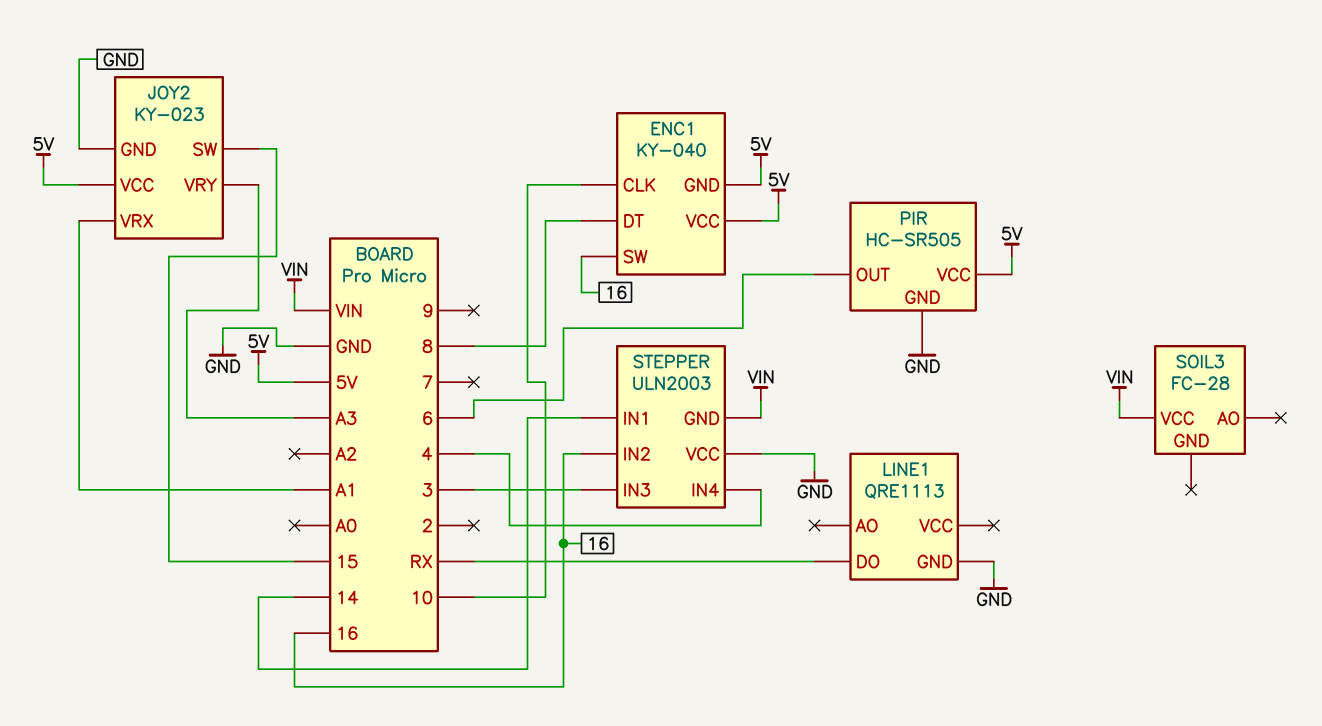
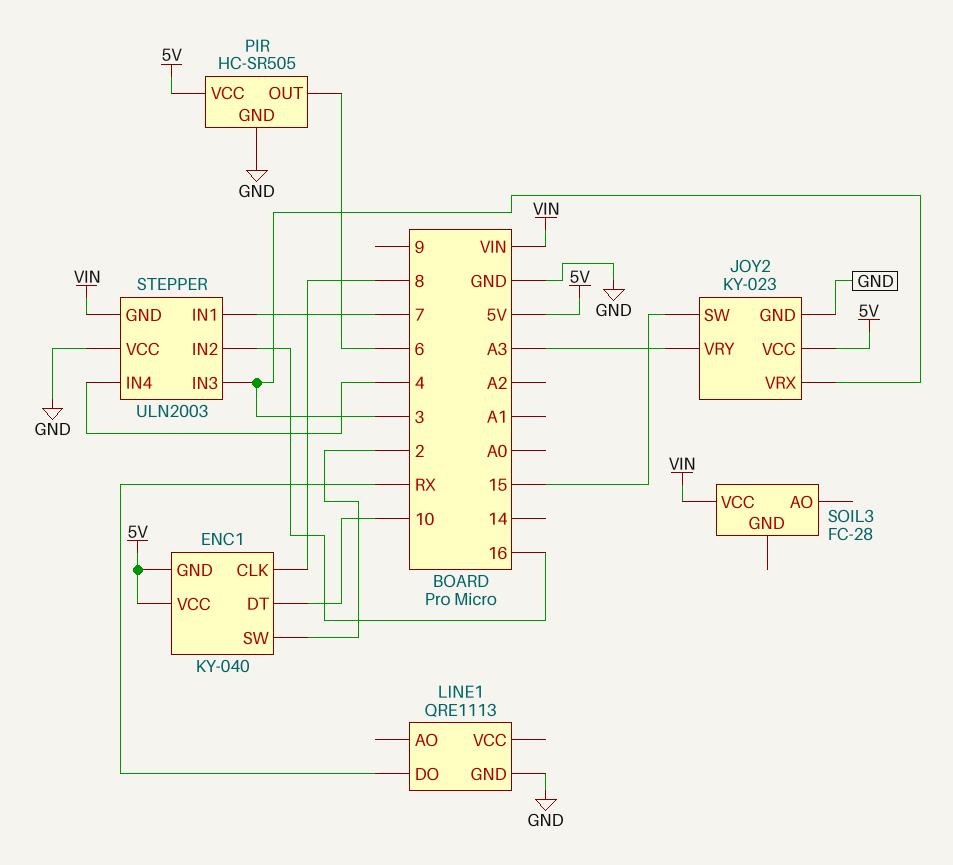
ENC1 pin CLK: 10 -> 8
ENC1 pin DT: 8 -> 10
ENC1 pin SW: 16 -> 2
JOY2 pin VRX: A1 -> 3
STEPPER pin IN1: 14 -> 7

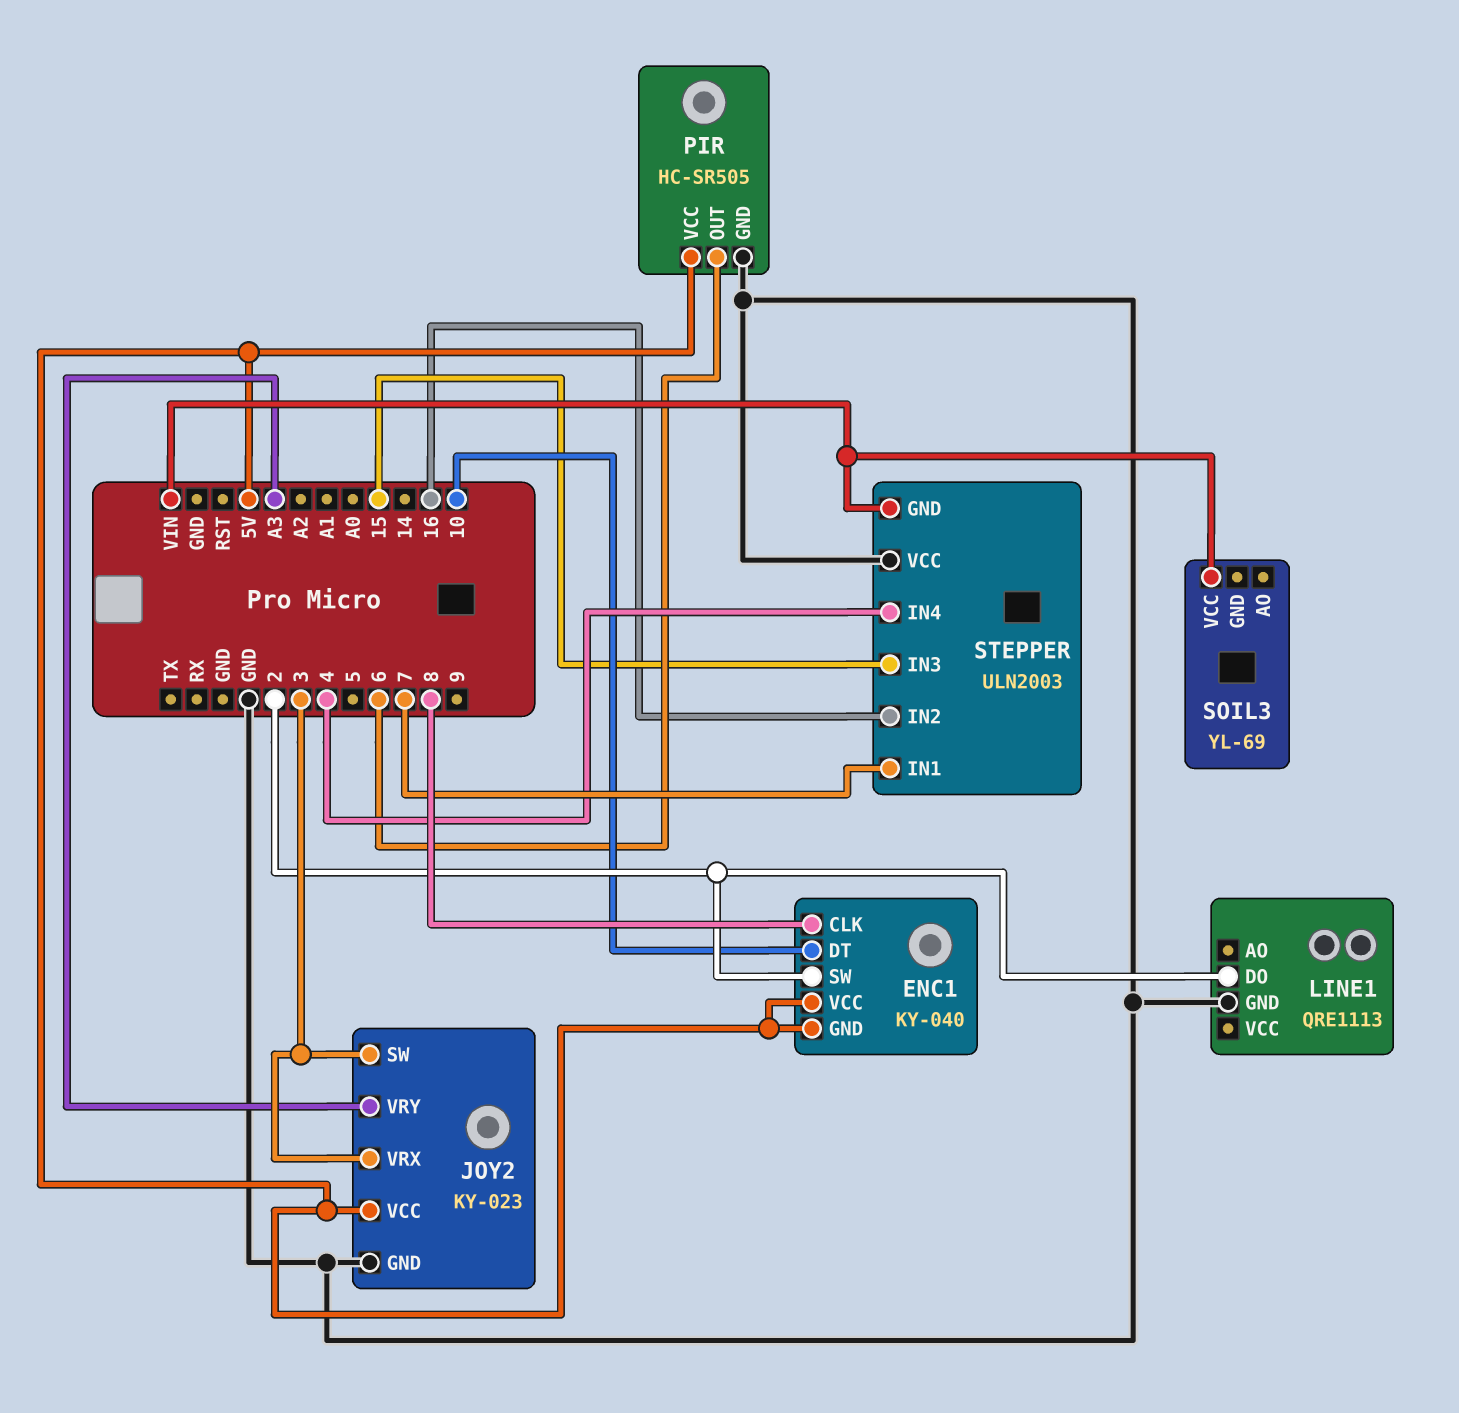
JOY2 pin SW: 15 -> 3
LINE1 pin DO: RX -> 2
SOIL3: FC-28 -> YL-69
STEPPER pin IN3: 3 -> 15

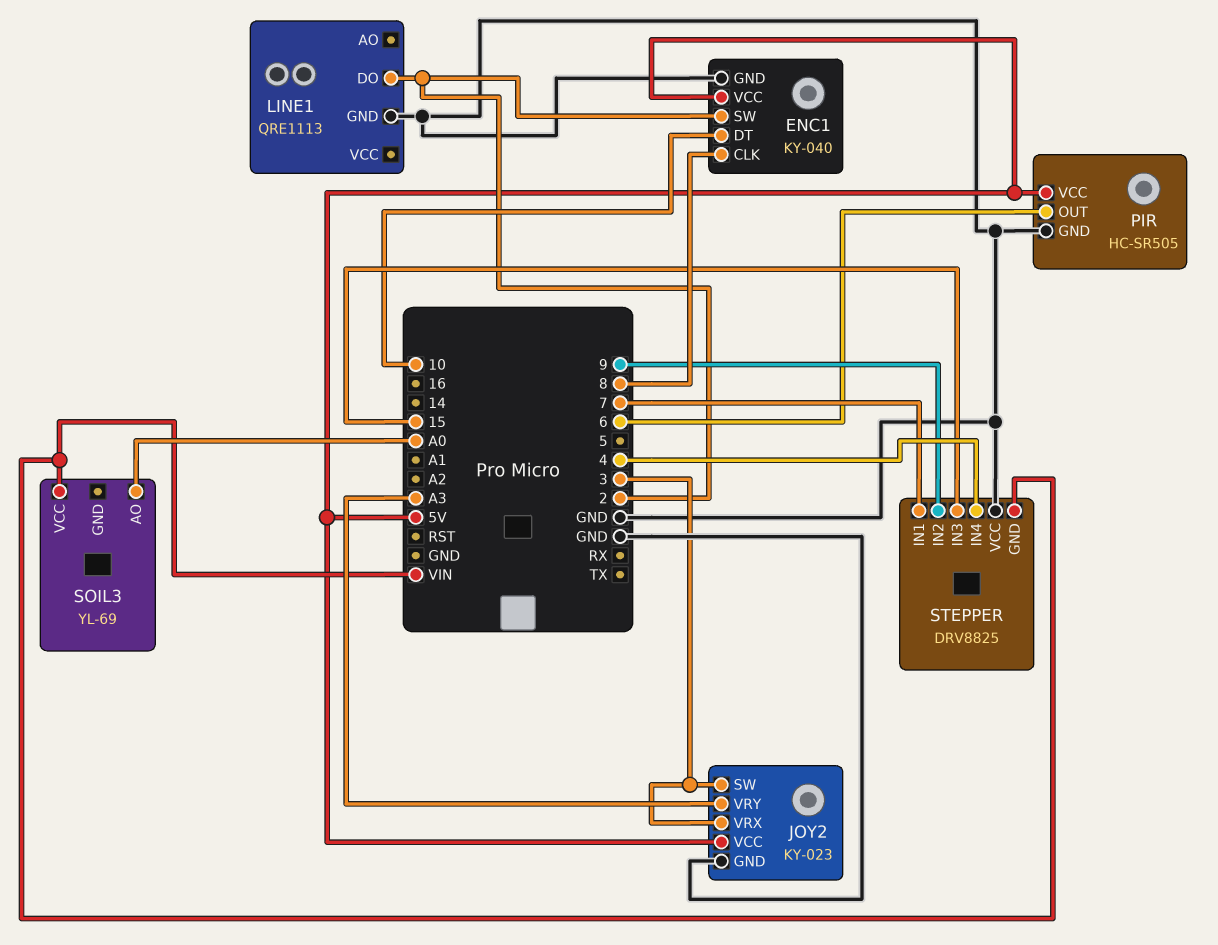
ENC1 pin GND: 5V -> GND
SOIL3 pin AO: none -> A0
STEPPER: ULN2003 -> DRV8825
STEPPER pin IN2: 16 -> 9

